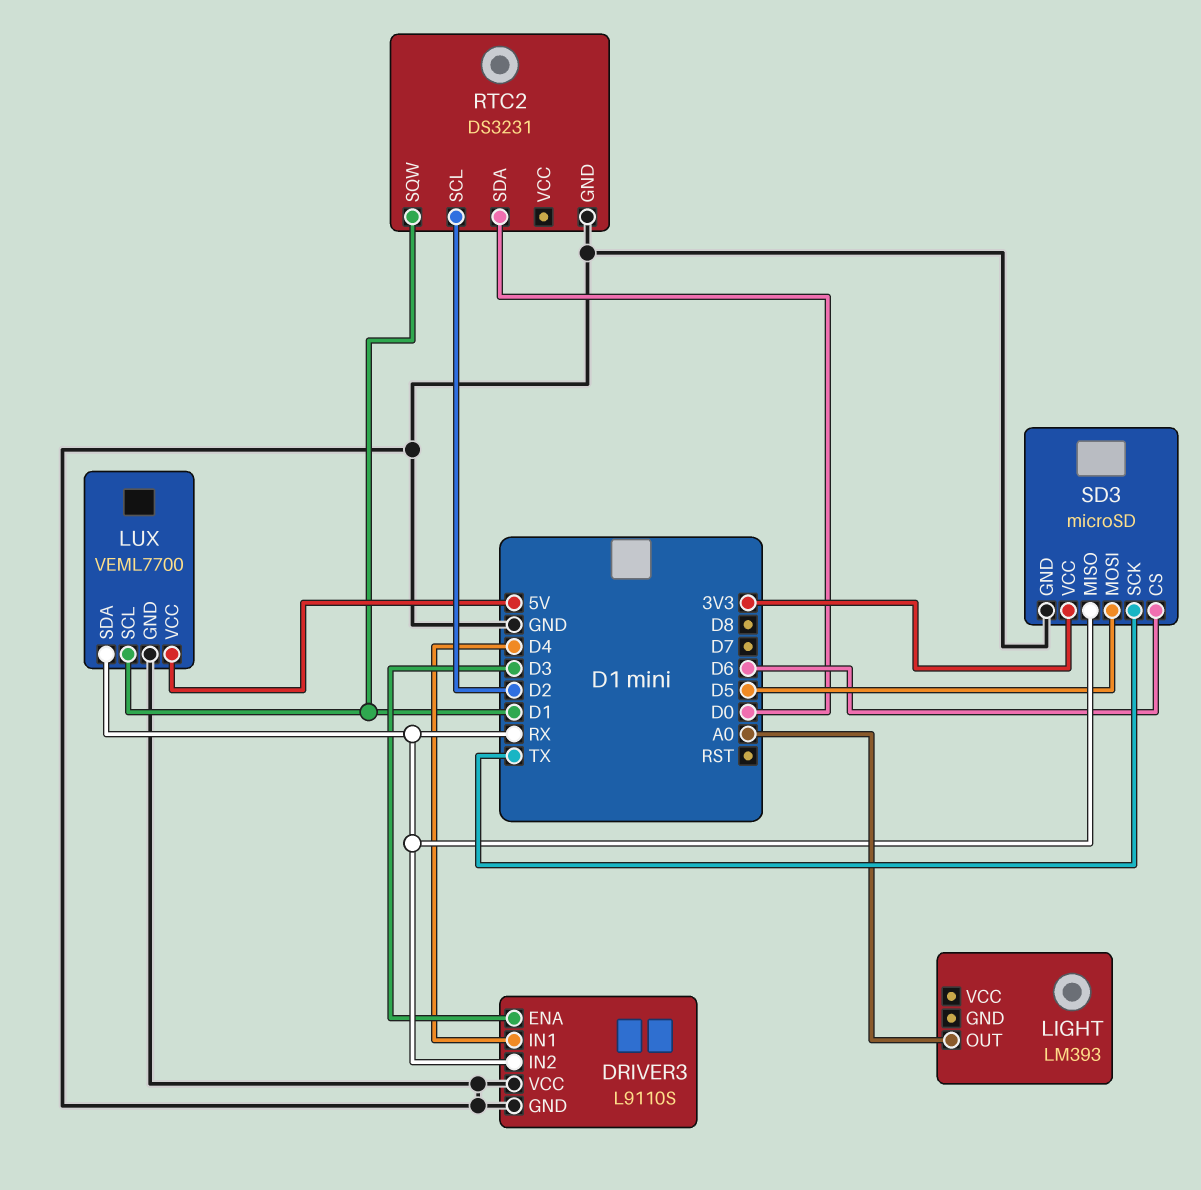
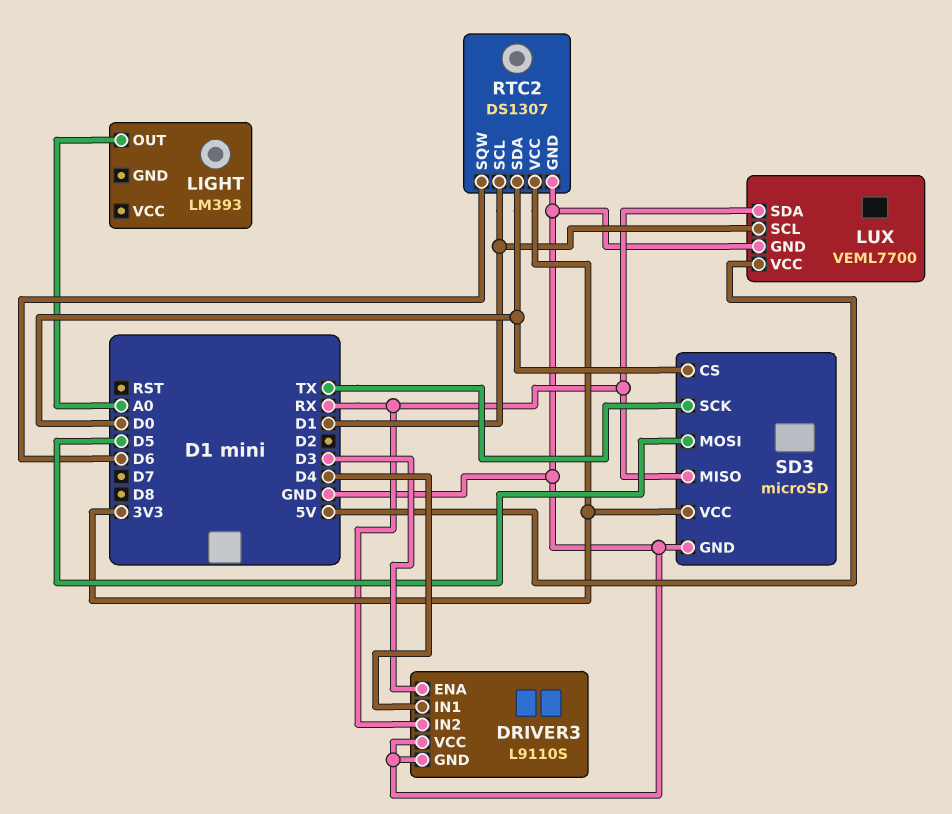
RTC2: DS3231 -> DS1307
RTC2 pin SCL: D2 -> D1
RTC2 pin SQW: D1 -> D6
RTC2 pin VCC: none -> 3V3
SD3 pin CS: D6 -> D0

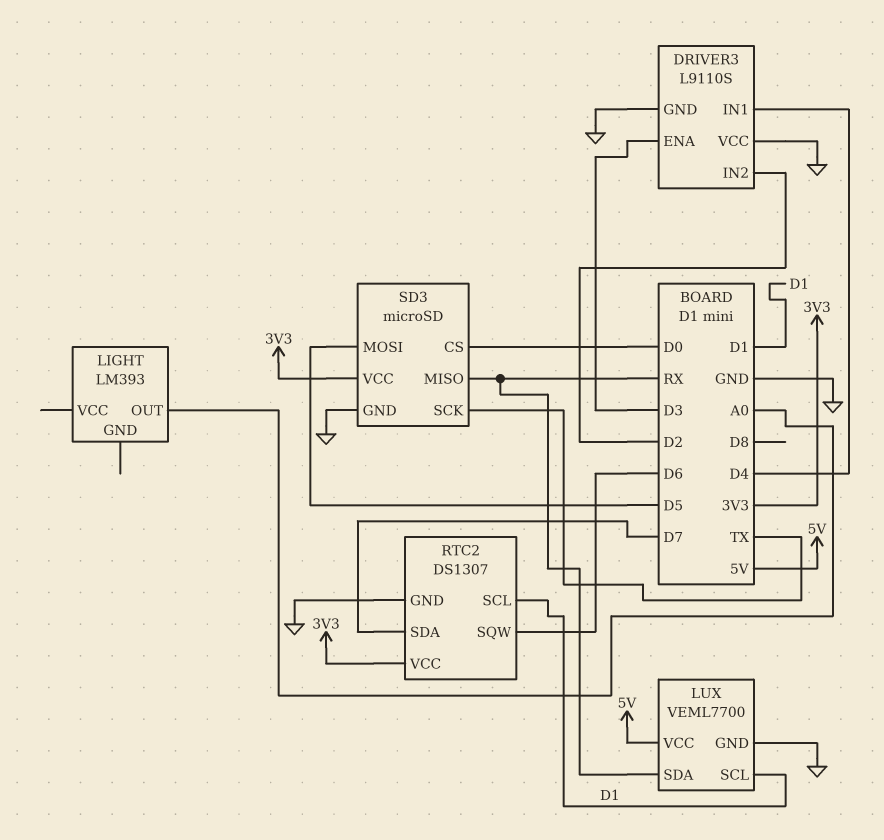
DRIVER3 pin IN2: RX -> D2
RTC2 pin SDA: D0 -> D7

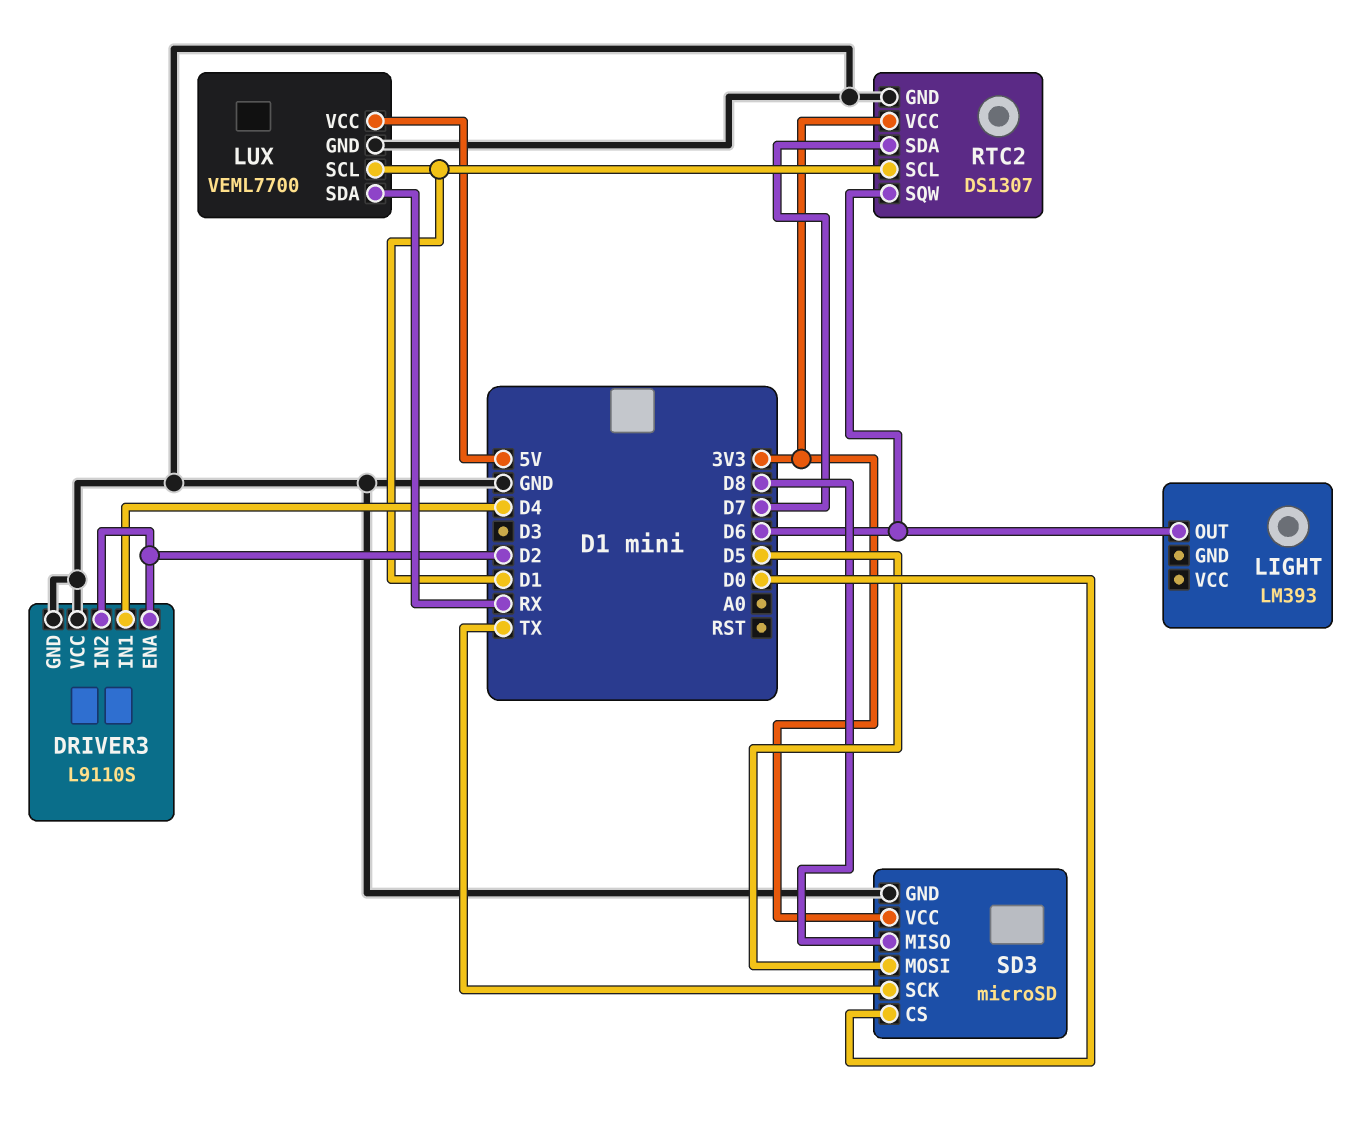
DRIVER3 pin ENA: D3 -> D2
LIGHT pin OUT: A0 -> D6
SD3 pin MISO: RX -> D8

